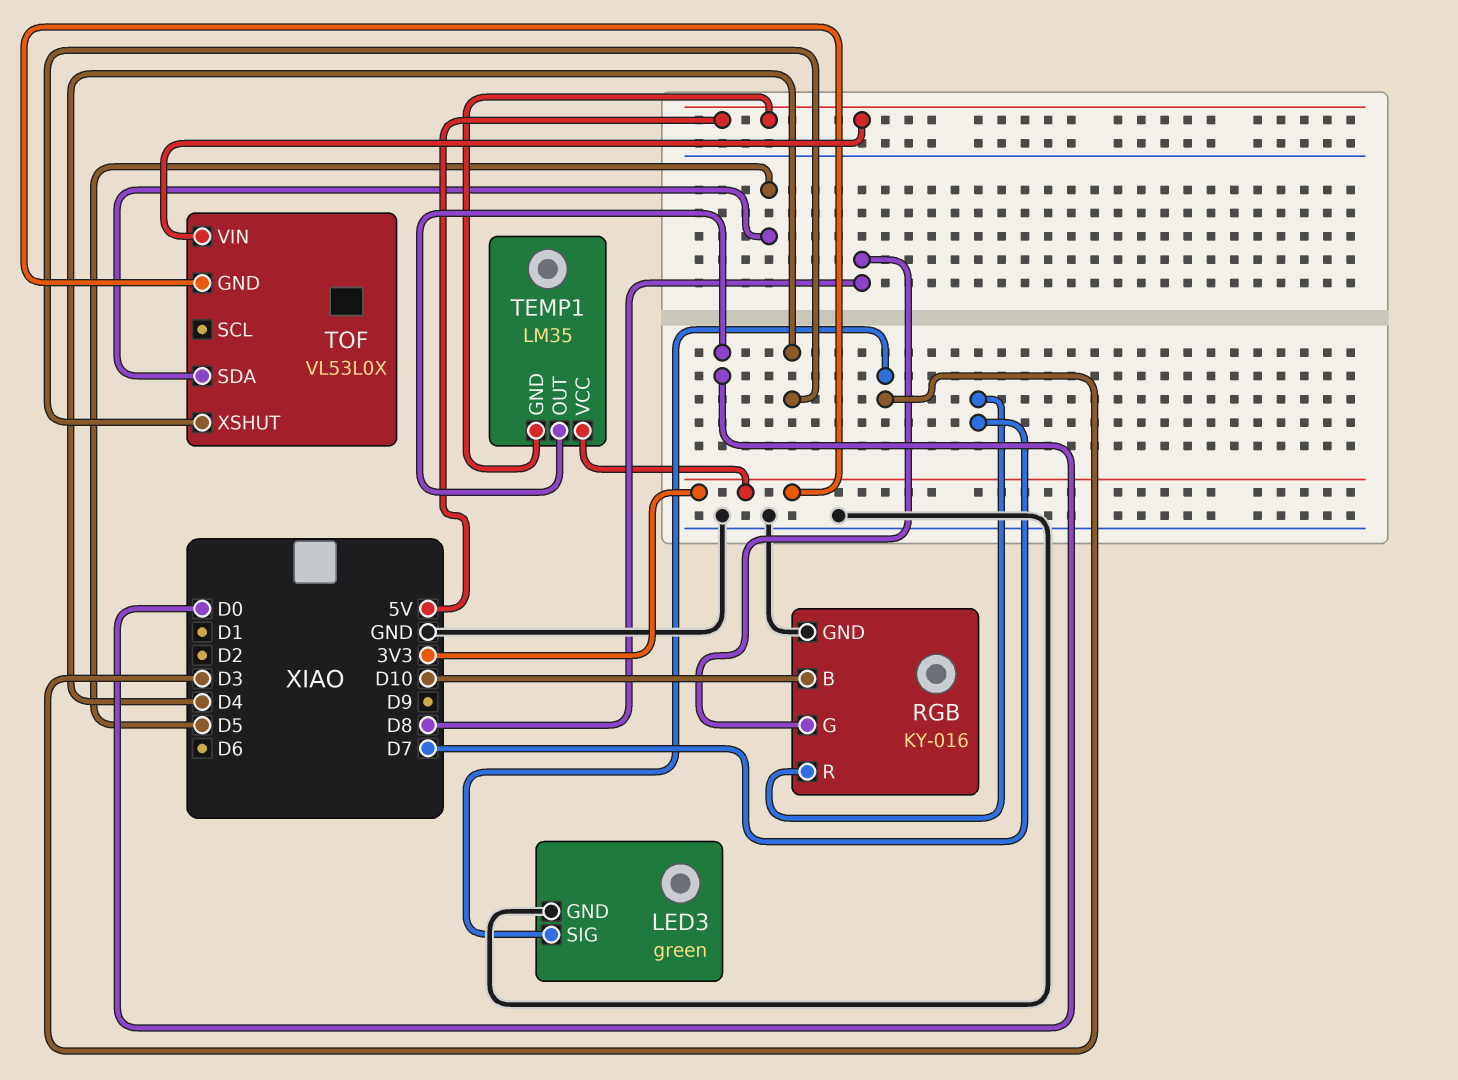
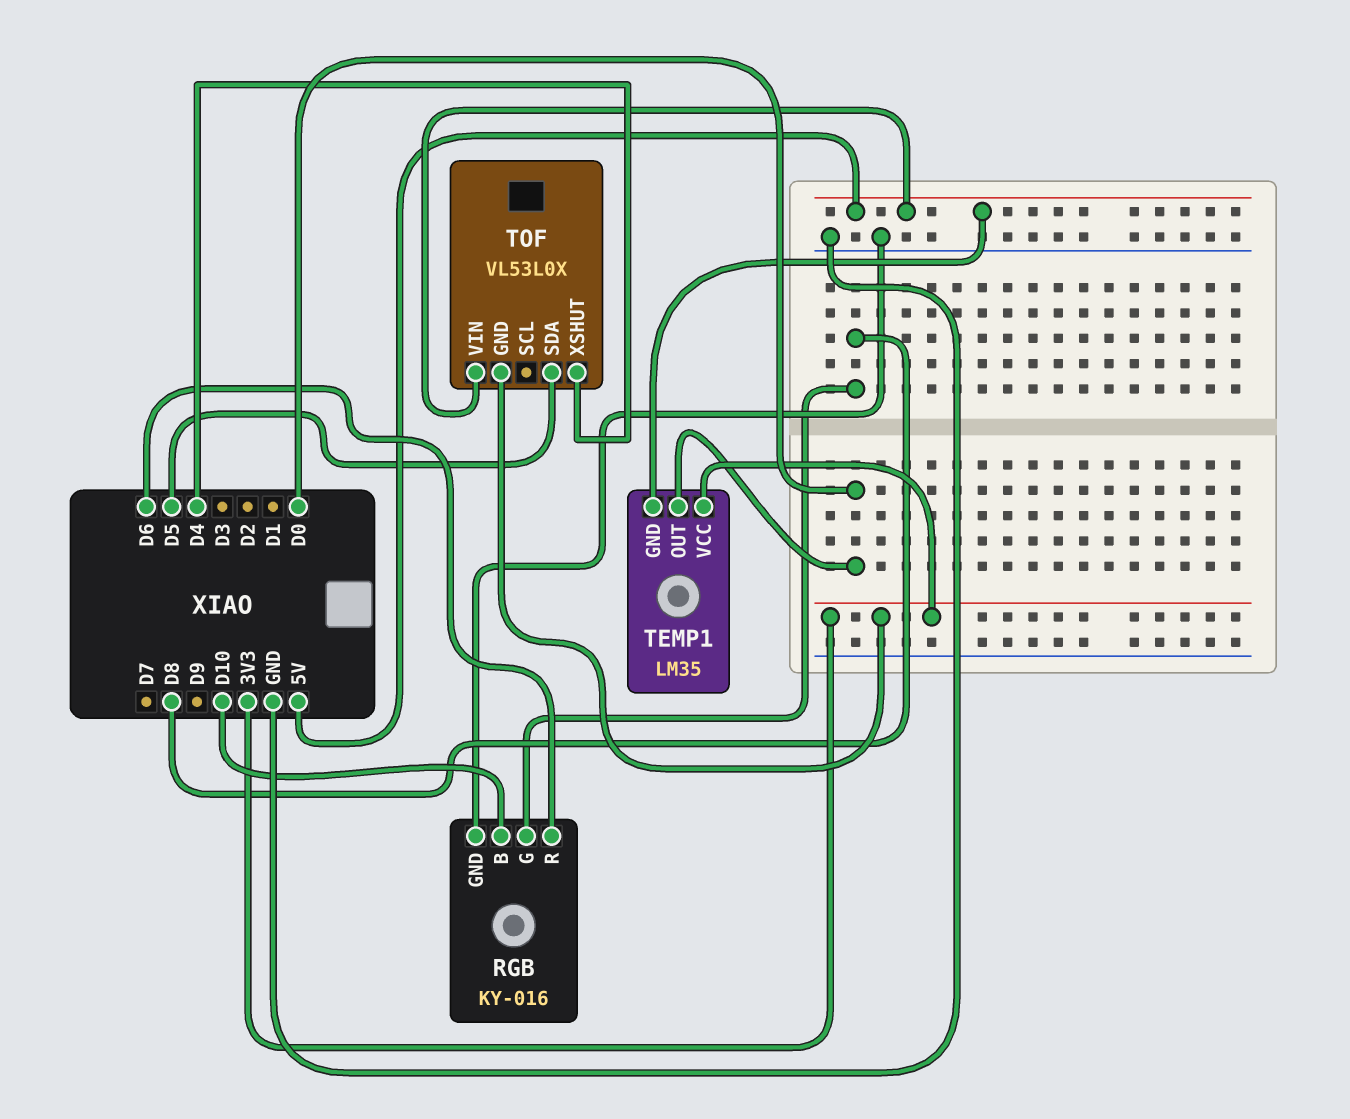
LED3: green -> none
LED3 pin GND: GND -> none
LED3 pin SIG: D3 -> none
RGB pin R: D7 -> D6

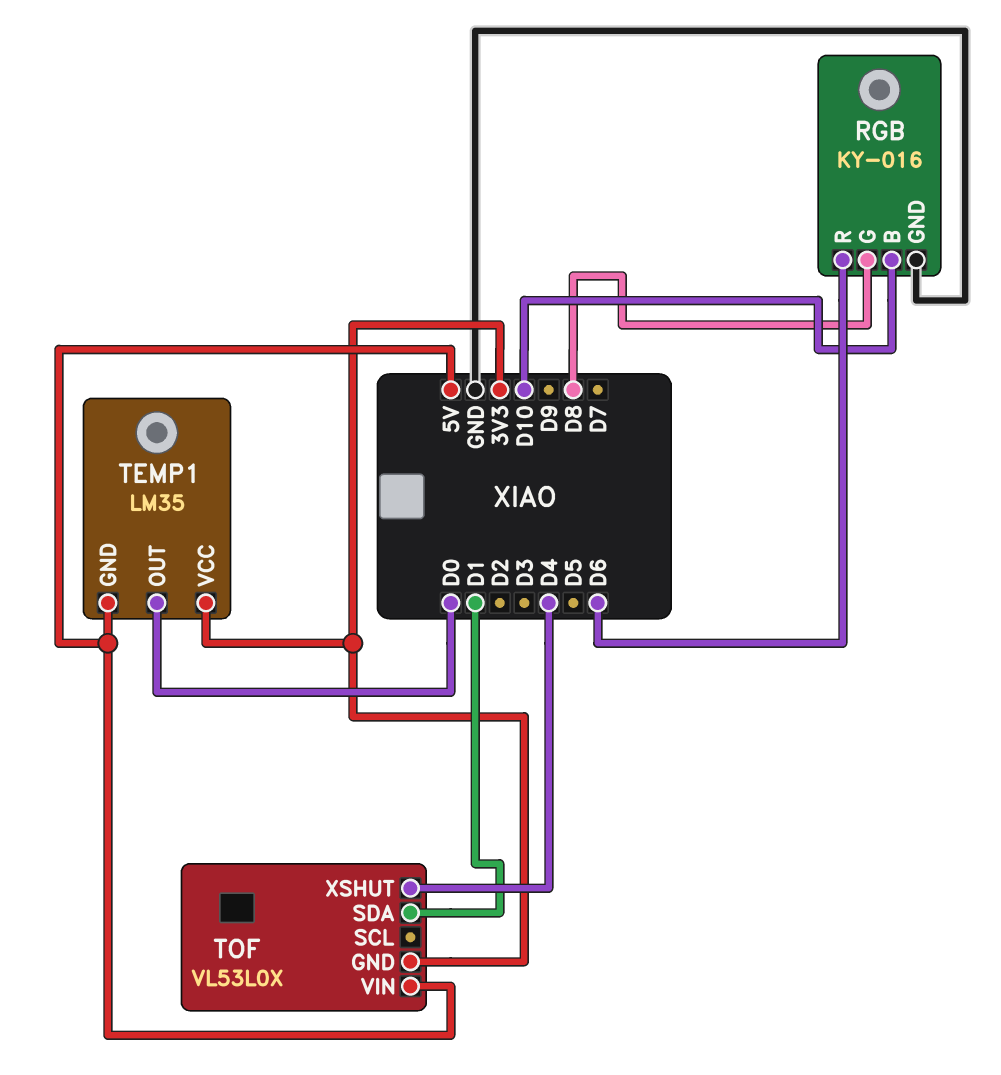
TOF pin SDA: D5 -> D1

